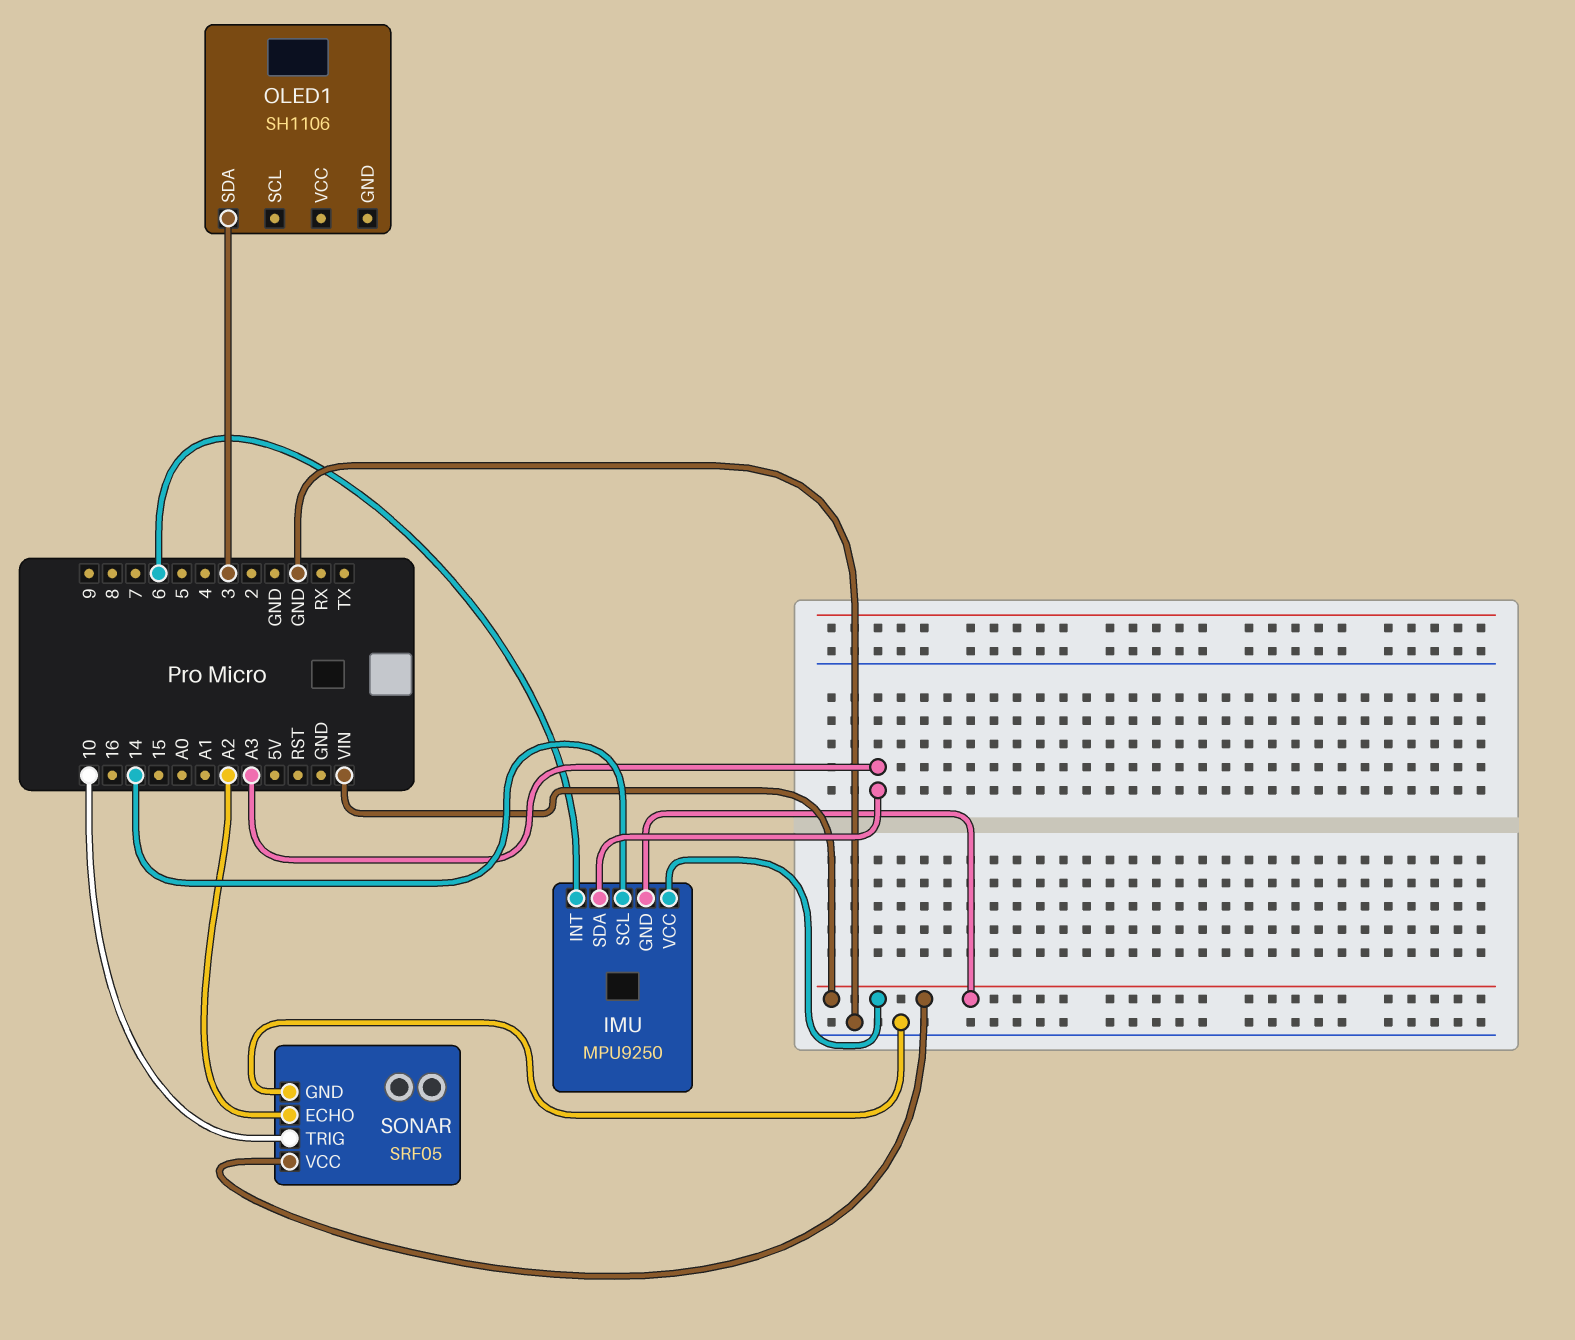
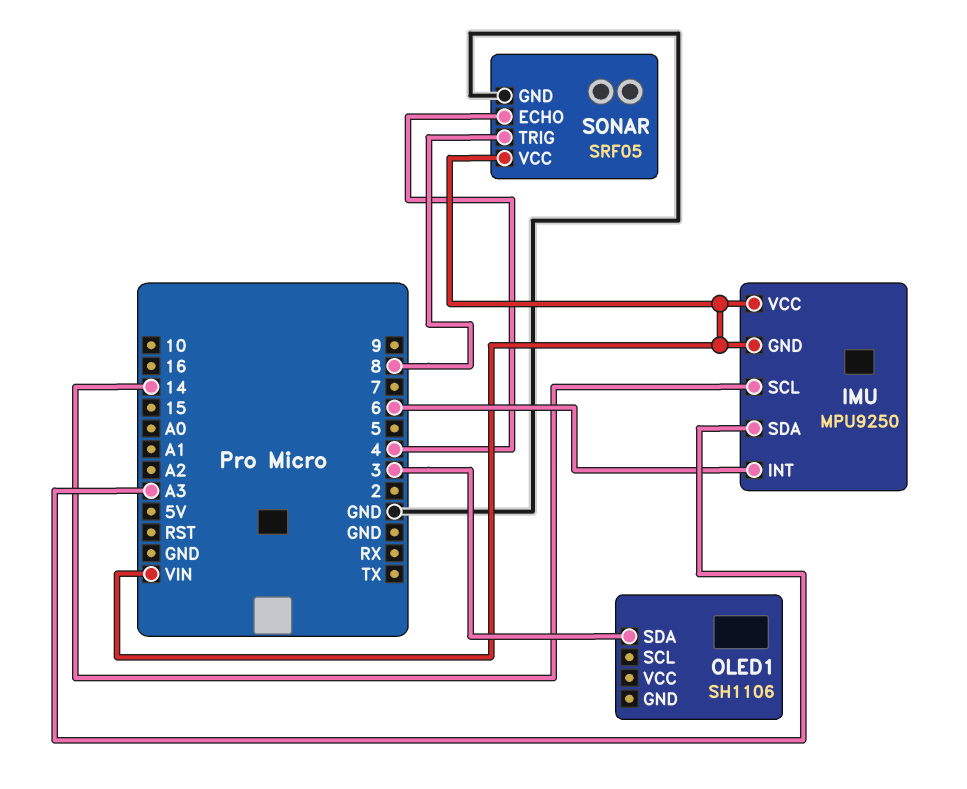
SONAR pin ECHO: A2 -> 4
SONAR pin TRIG: 10 -> 8

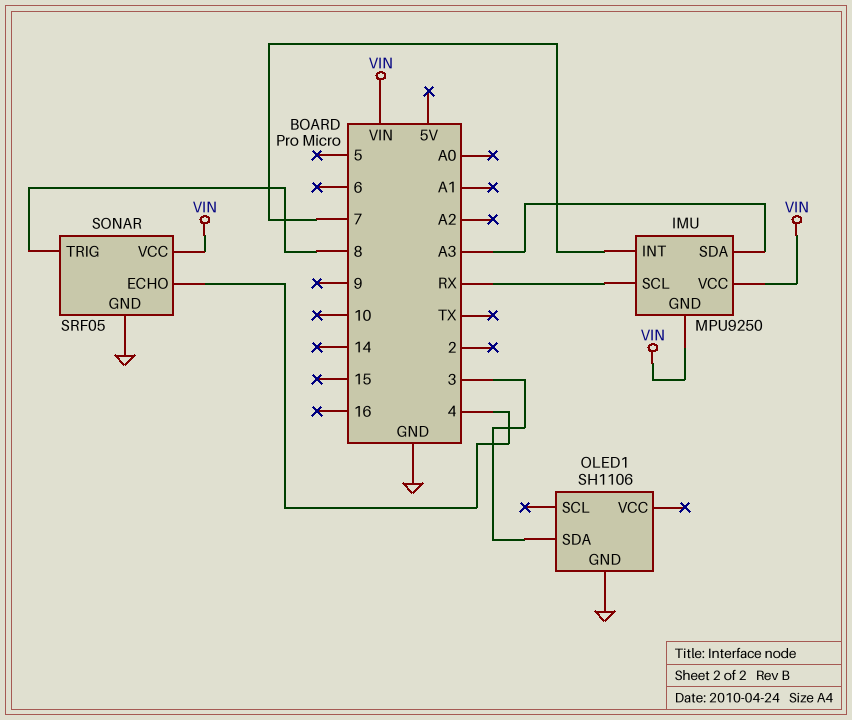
IMU pin INT: 6 -> 7
IMU pin SCL: 14 -> RX
OLED1 pin GND: none -> GND

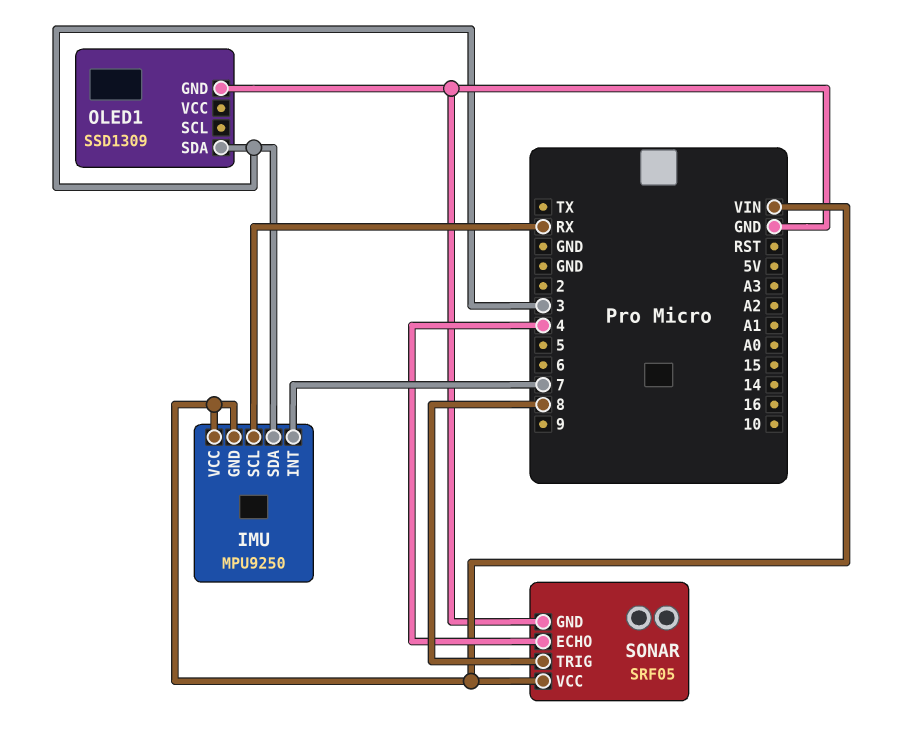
IMU pin SDA: A3 -> 3
OLED1: SH1106 -> SSD1309

